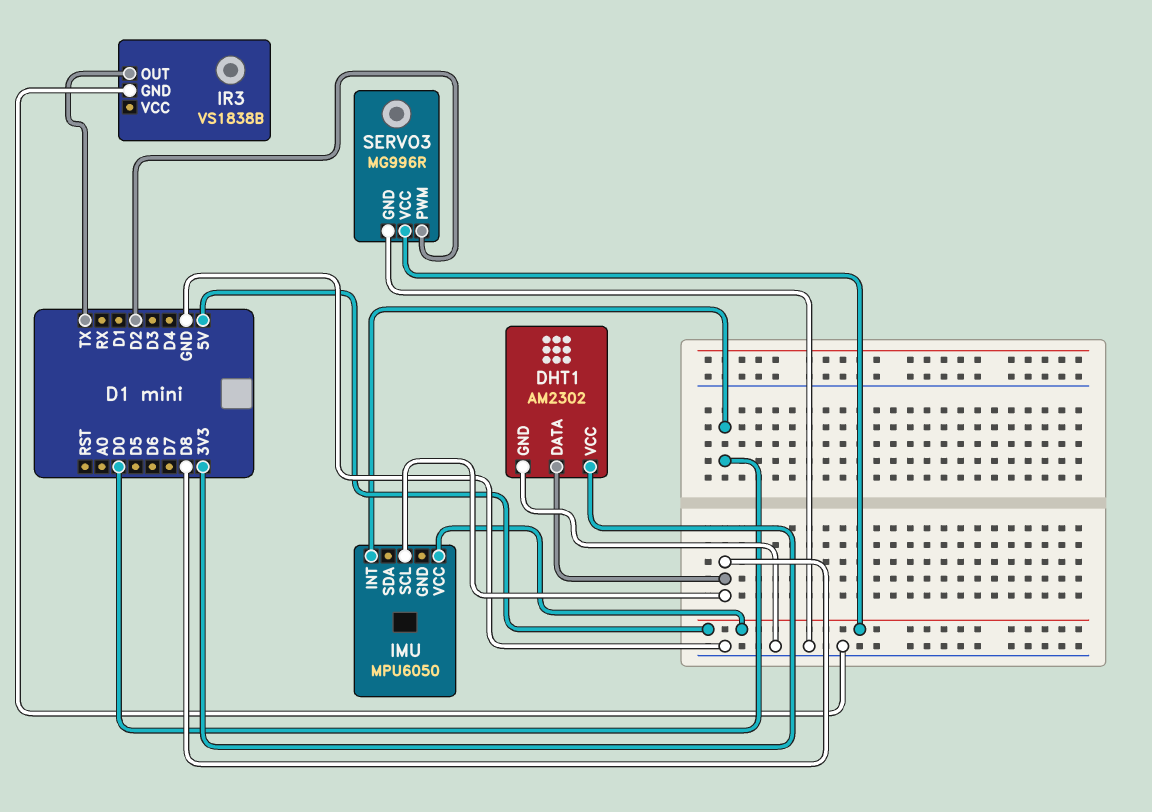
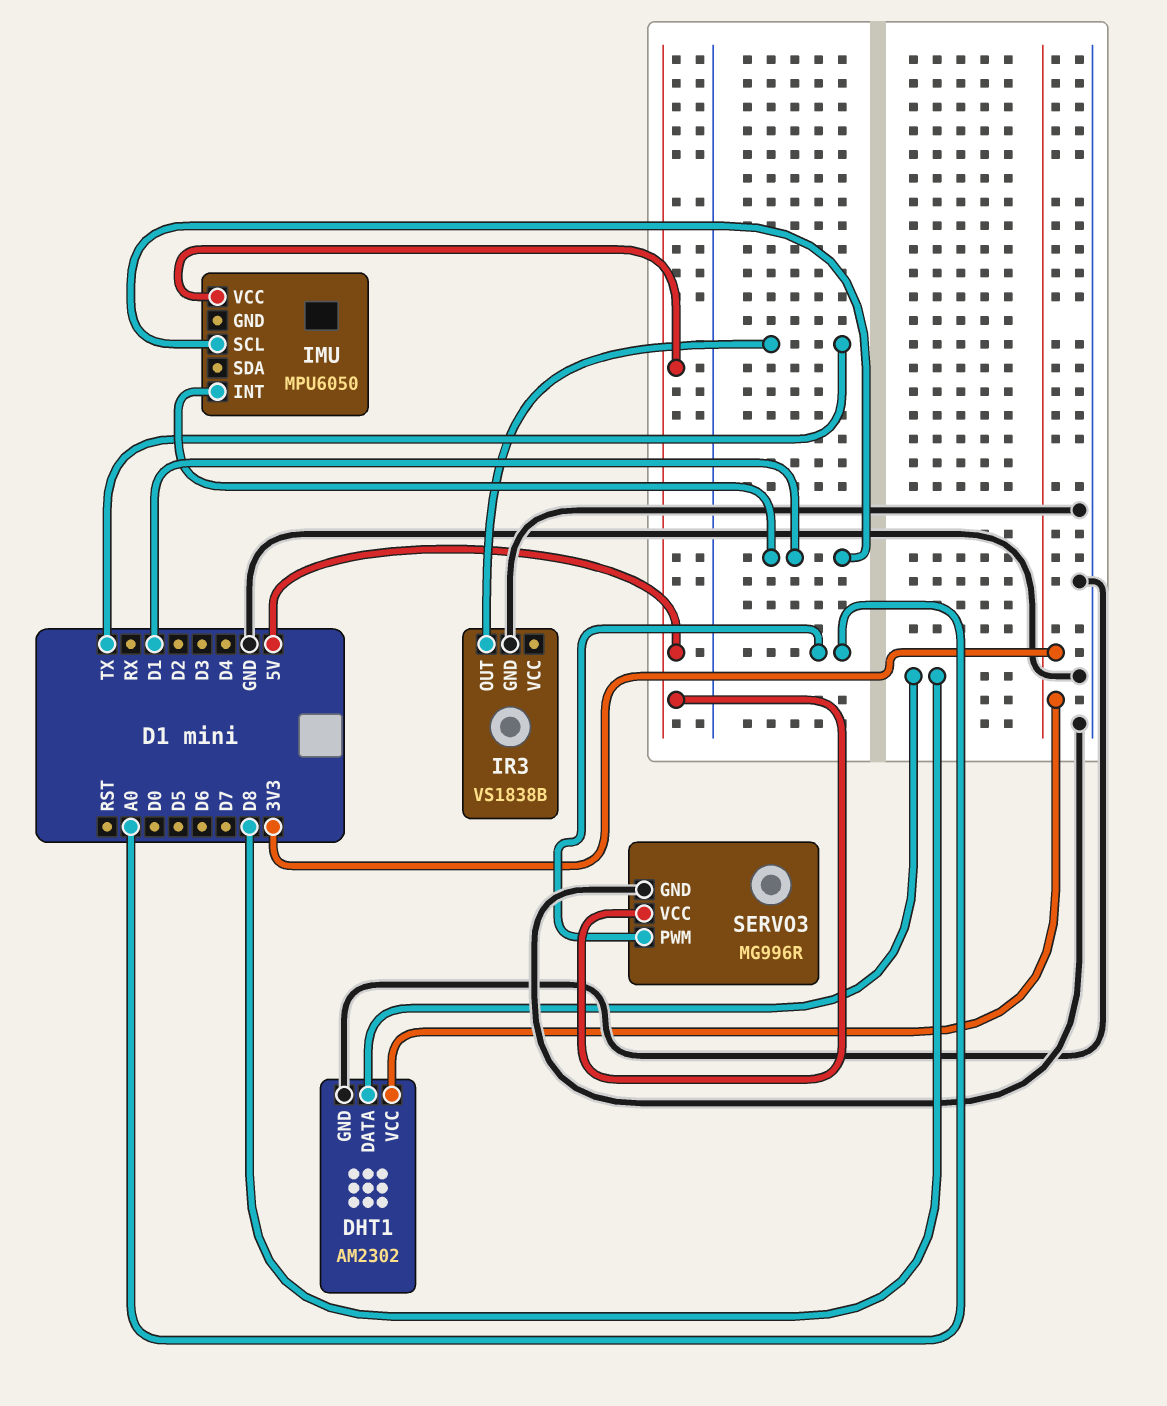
IMU pin INT: D0 -> D1
IMU pin SCL: D8 -> D1
SERVO3 pin PWM: D2 -> A0

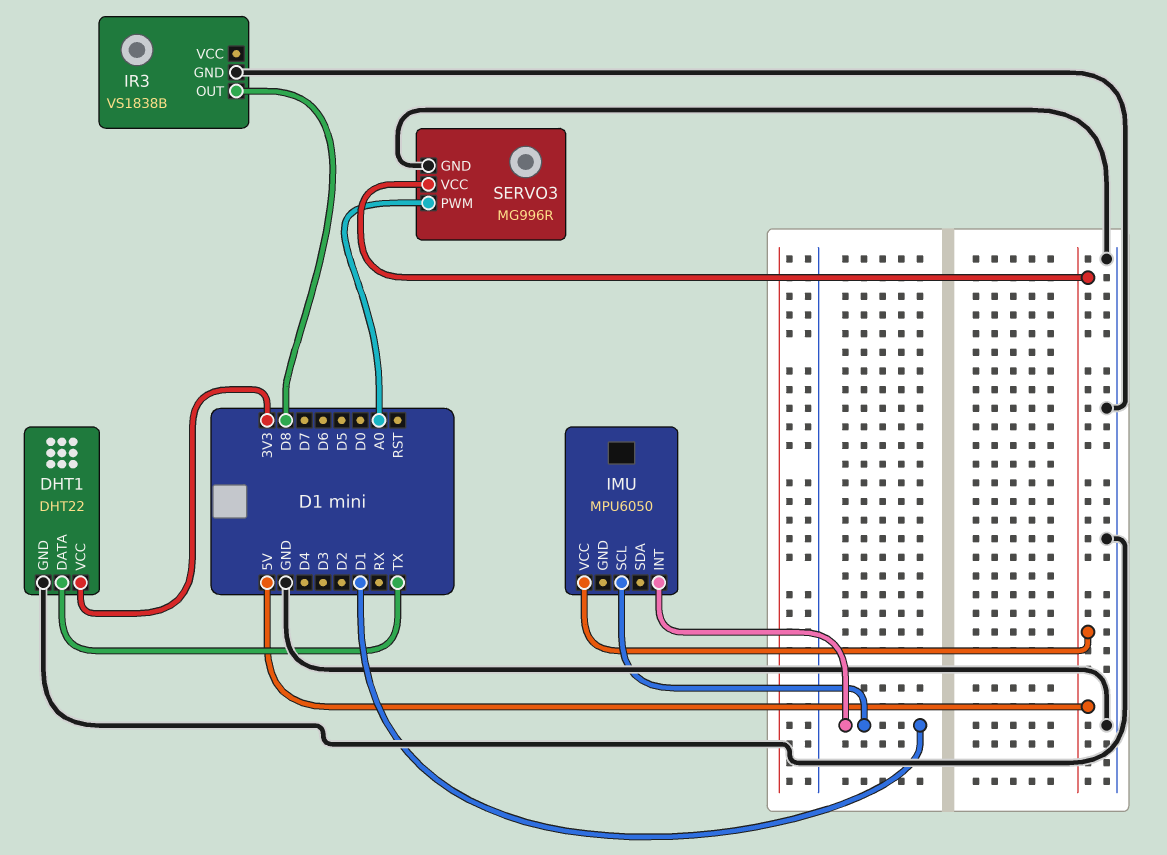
DHT1: AM2302 -> DHT22
DHT1 pin DATA: D8 -> TX
IR3 pin OUT: TX -> D8

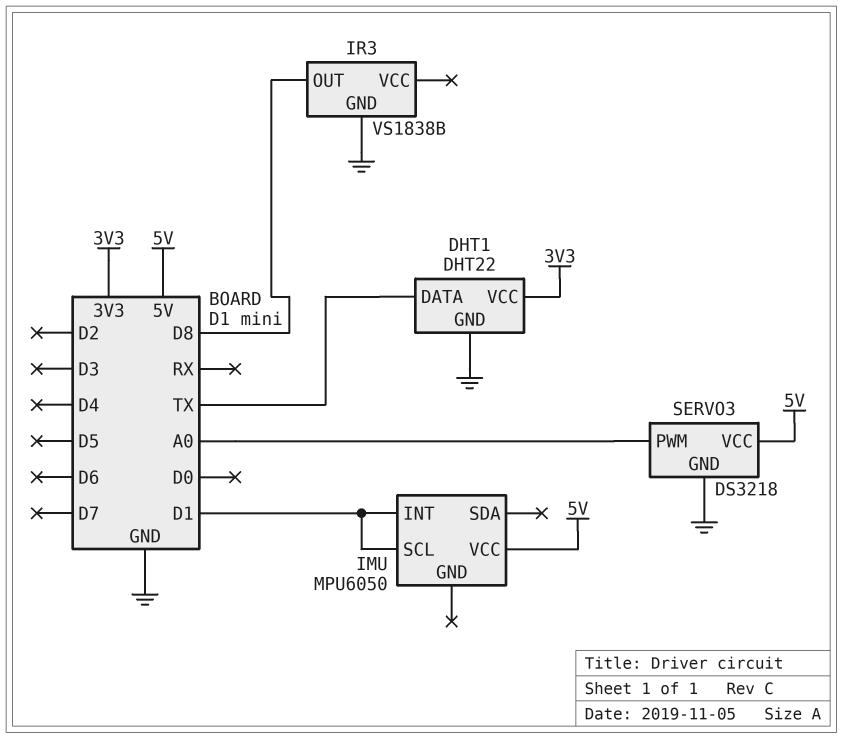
SERVO3: MG996R -> DS3218

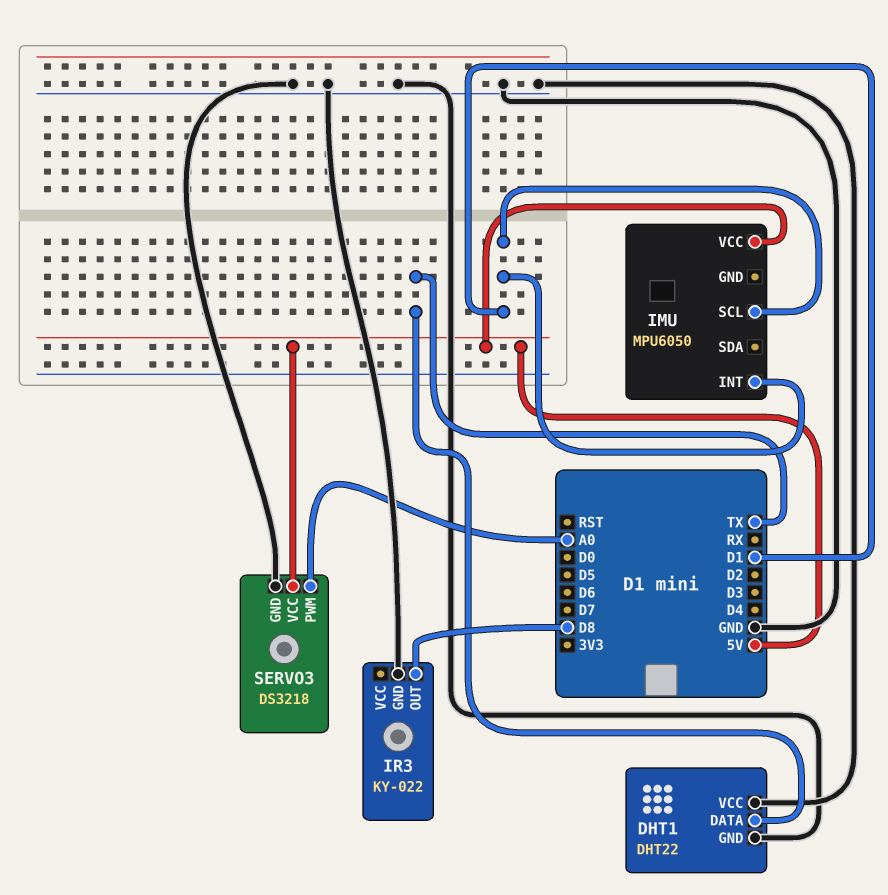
DHT1 pin VCC: 3V3 -> GND
IR3: VS1838B -> KY-022

